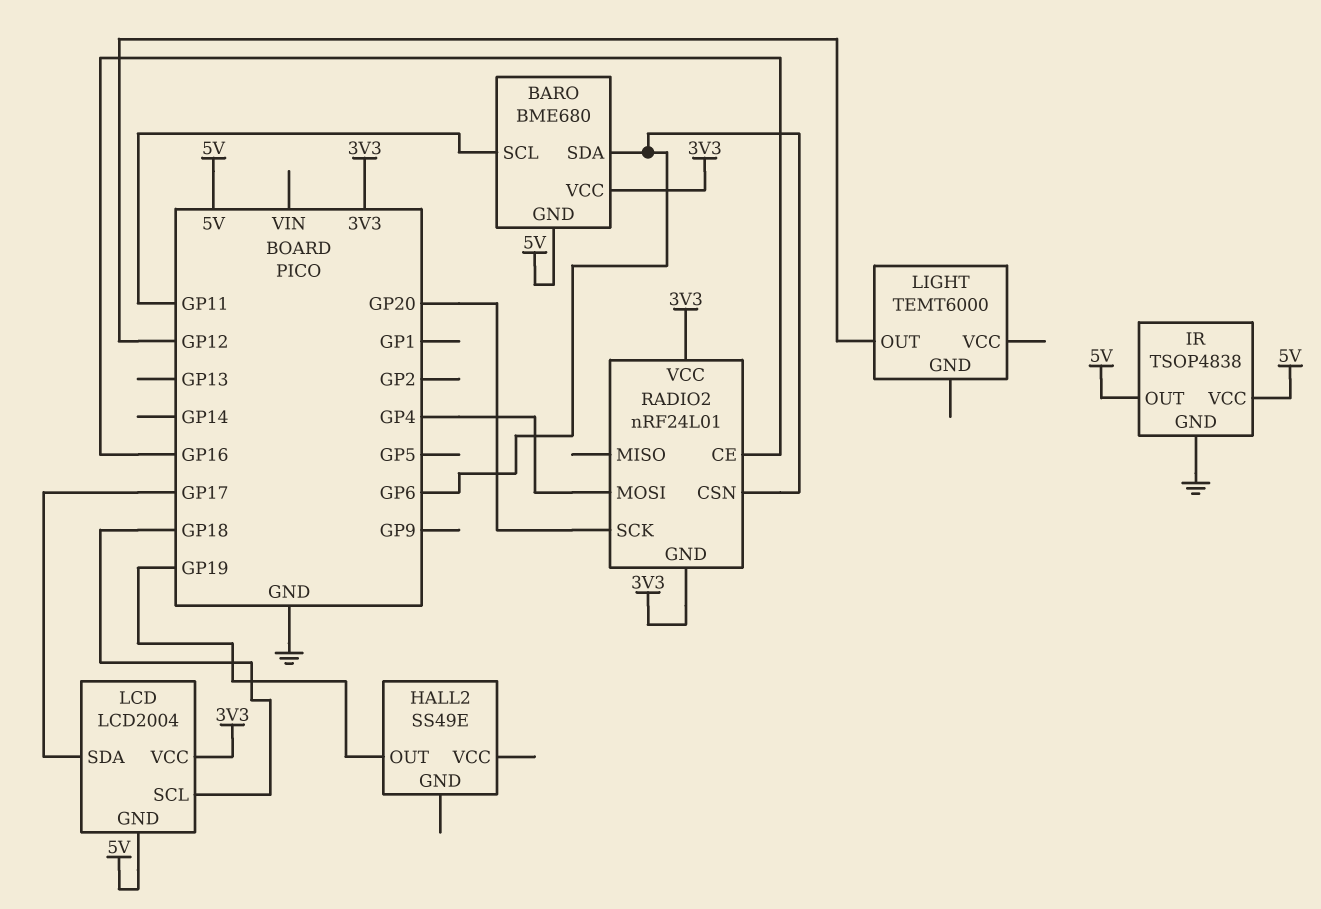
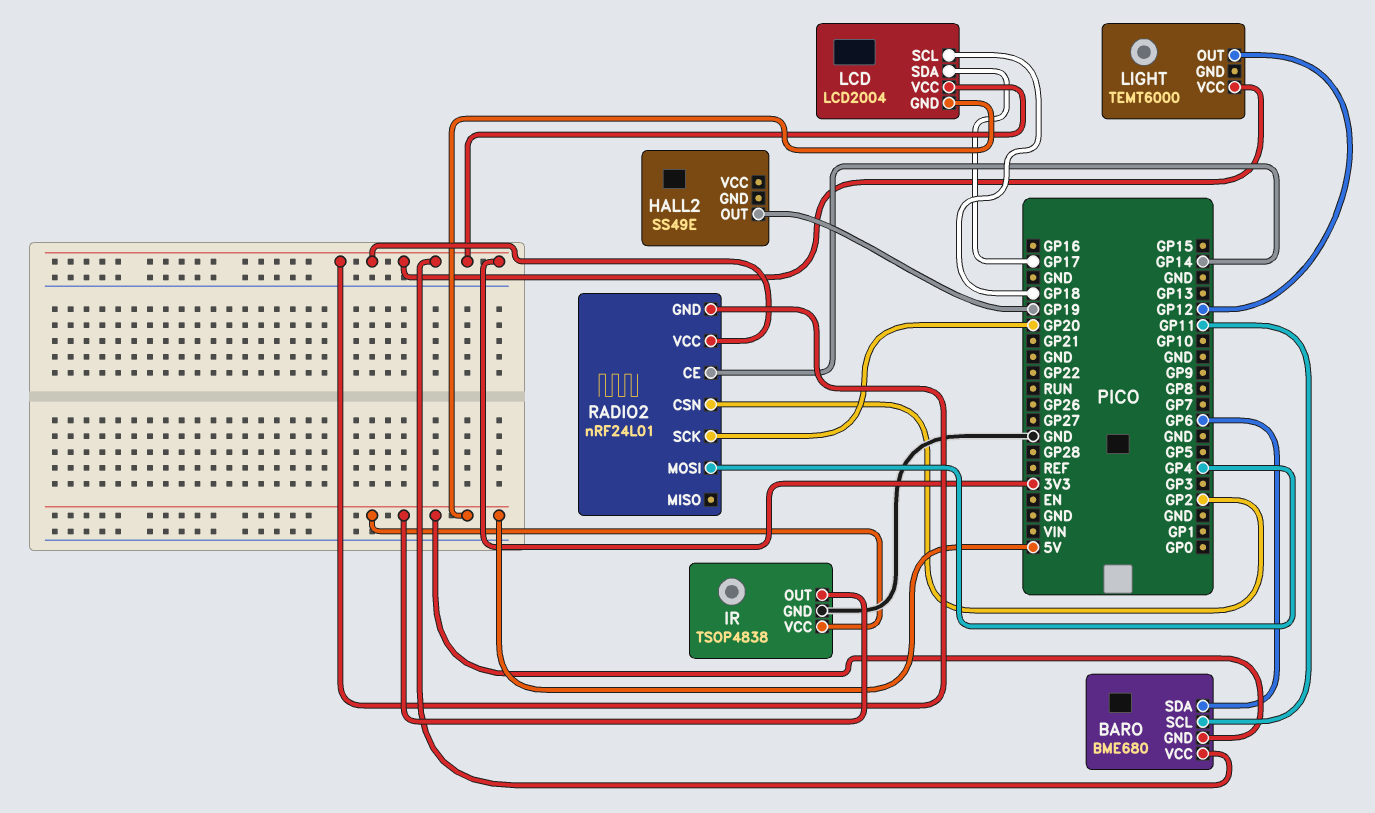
LIGHT pin VCC: none -> 3V3
RADIO2 pin CE: GP16 -> GP14
RADIO2 pin CSN: GP6 -> GP2

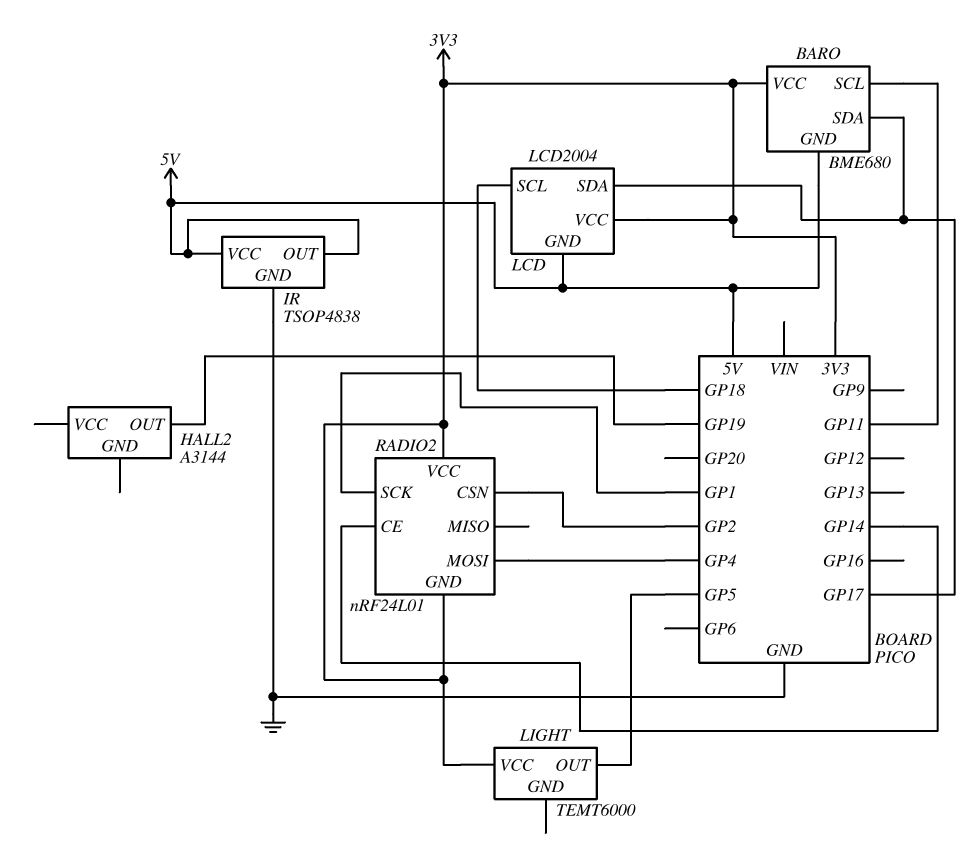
BARO pin SDA: GP6 -> GP17
HALL2: SS49E -> A3144
LIGHT pin OUT: GP12 -> GP5
RADIO2 pin SCK: GP20 -> GP1

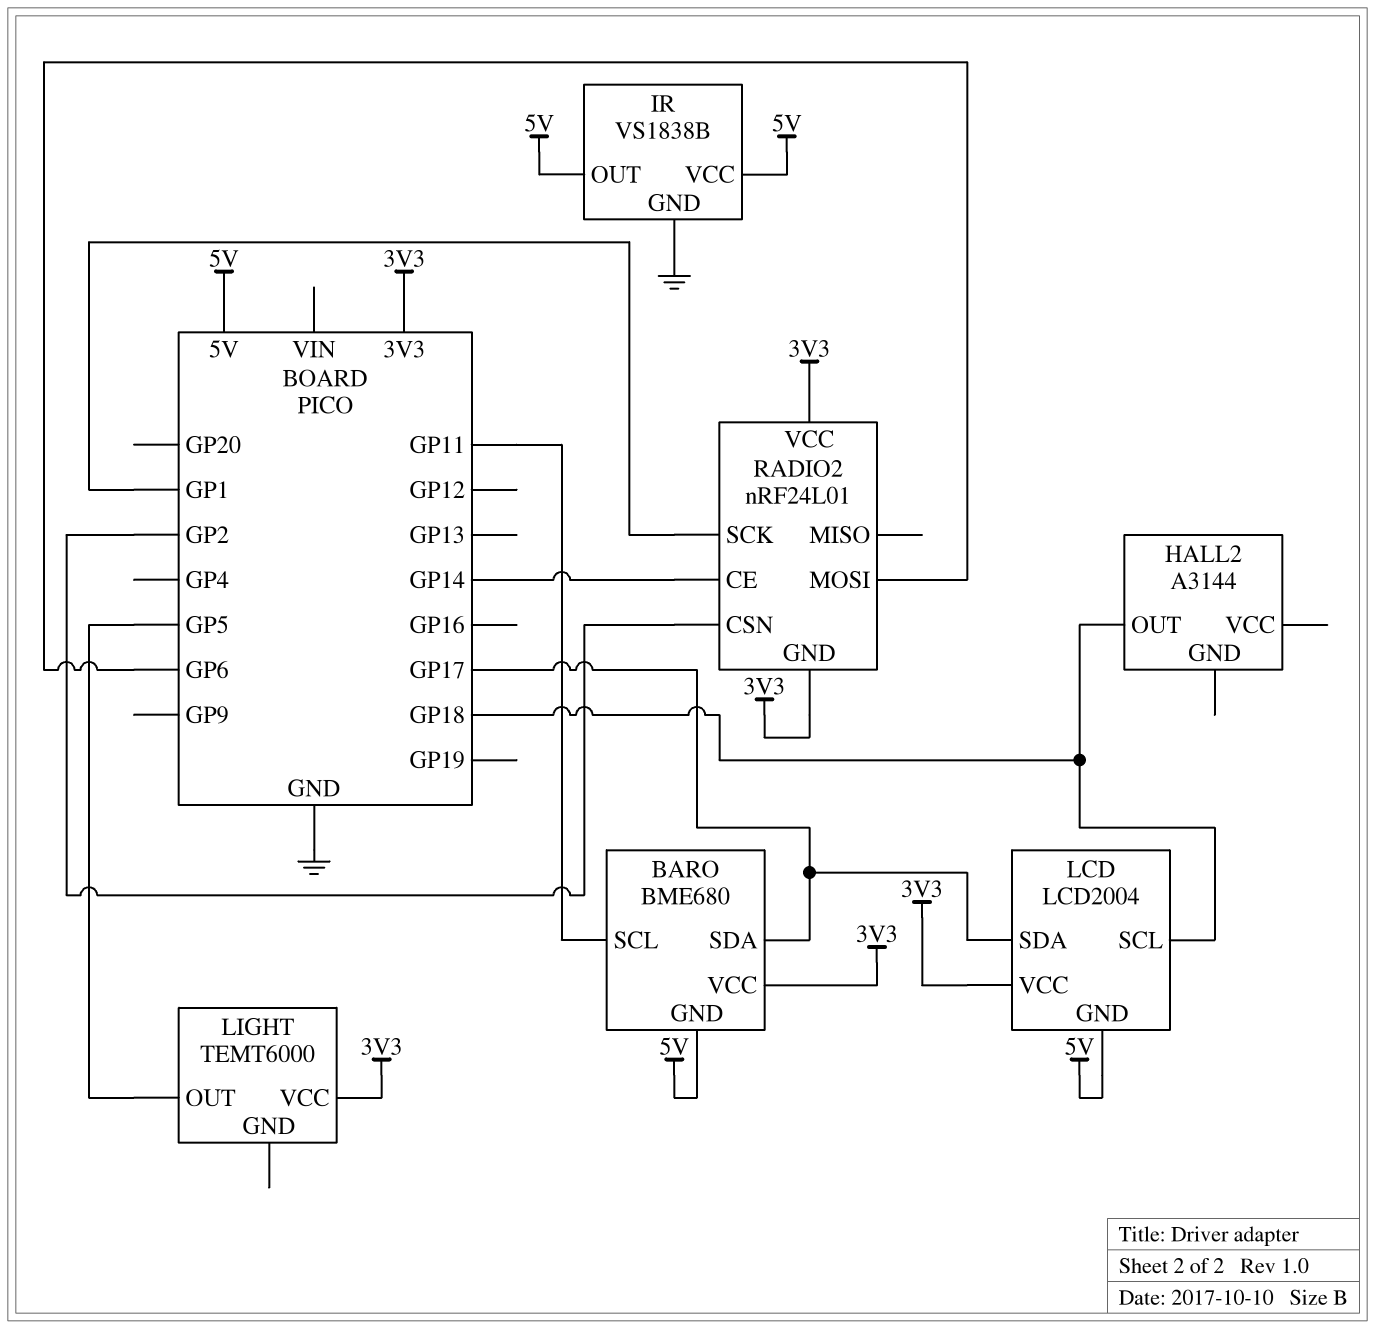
HALL2 pin OUT: GP19 -> GP18
IR: TSOP4838 -> VS1838B
RADIO2 pin MOSI: GP4 -> GP6

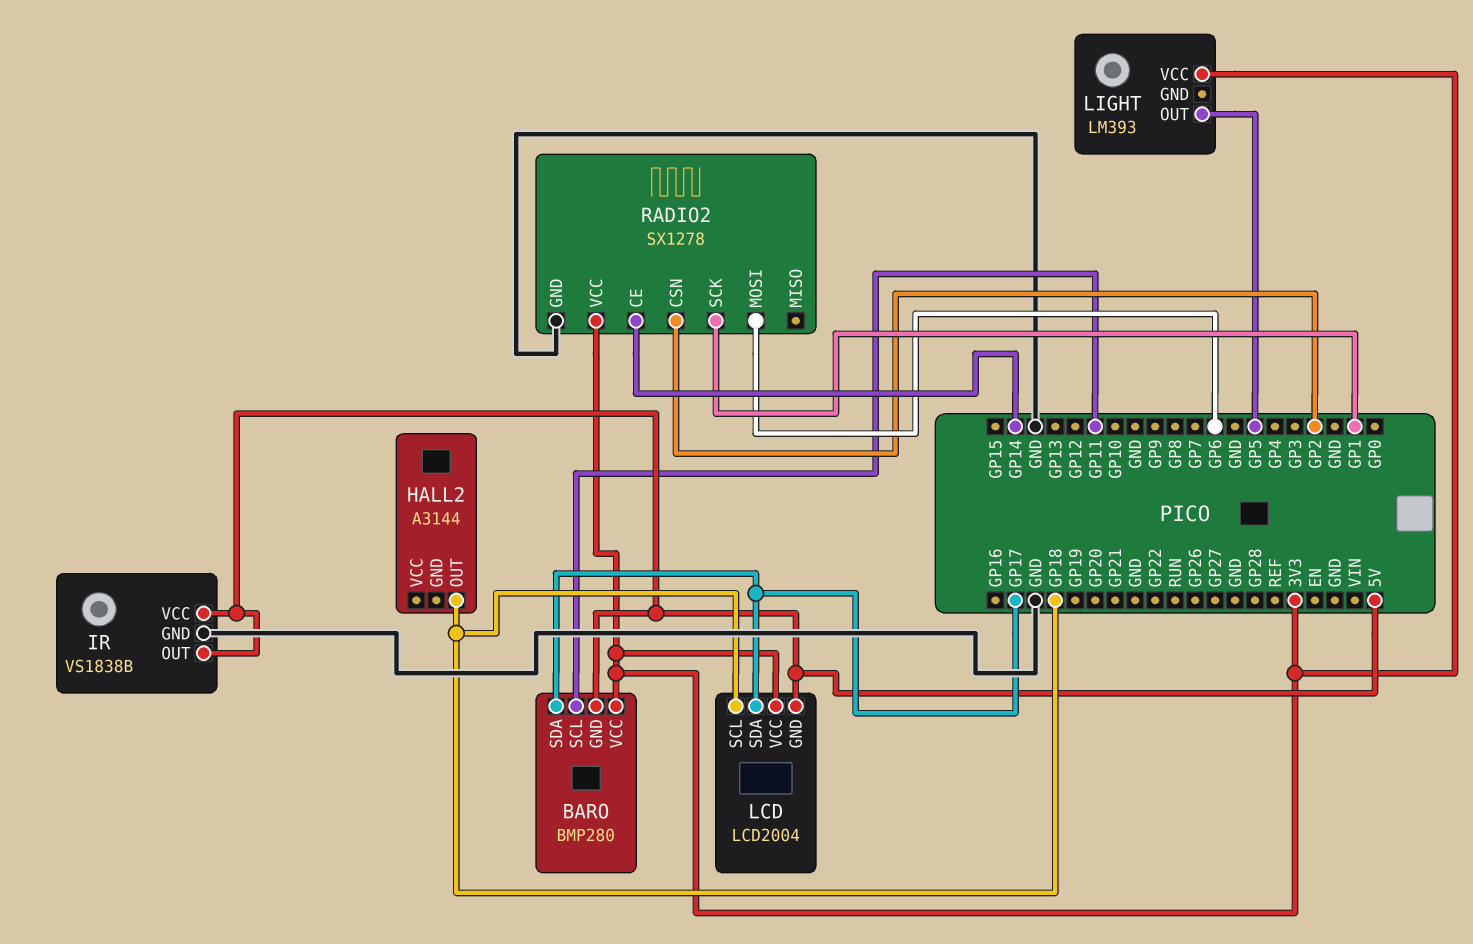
BARO: BME680 -> BMP280
LIGHT: TEMT6000 -> LM393
RADIO2: nRF24L01 -> SX1278
RADIO2 pin GND: 3V3 -> GND

